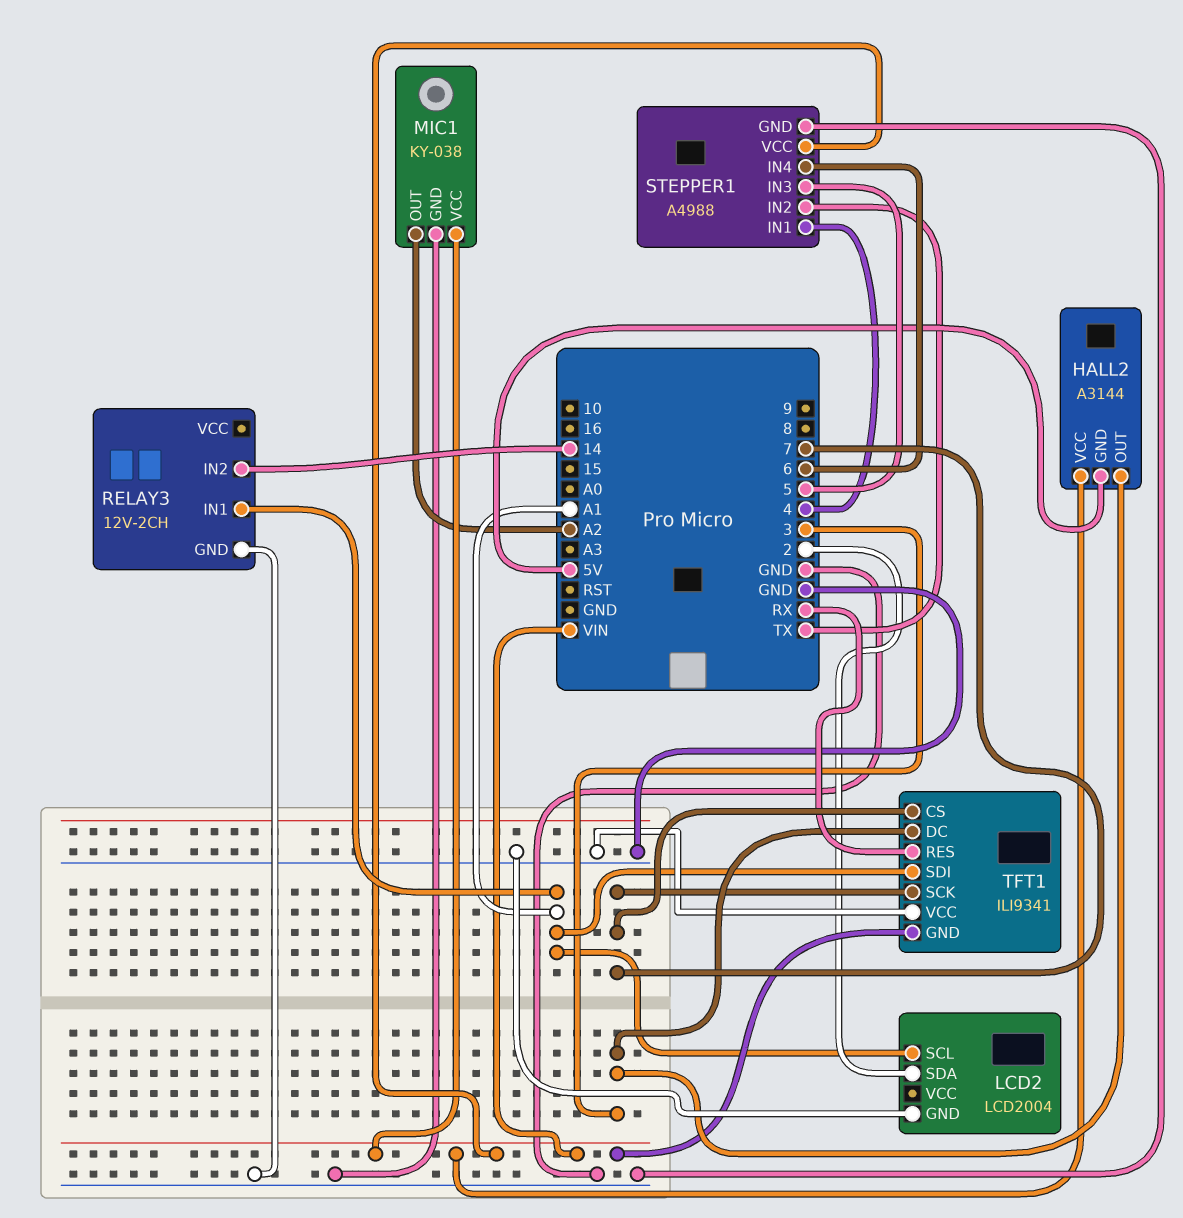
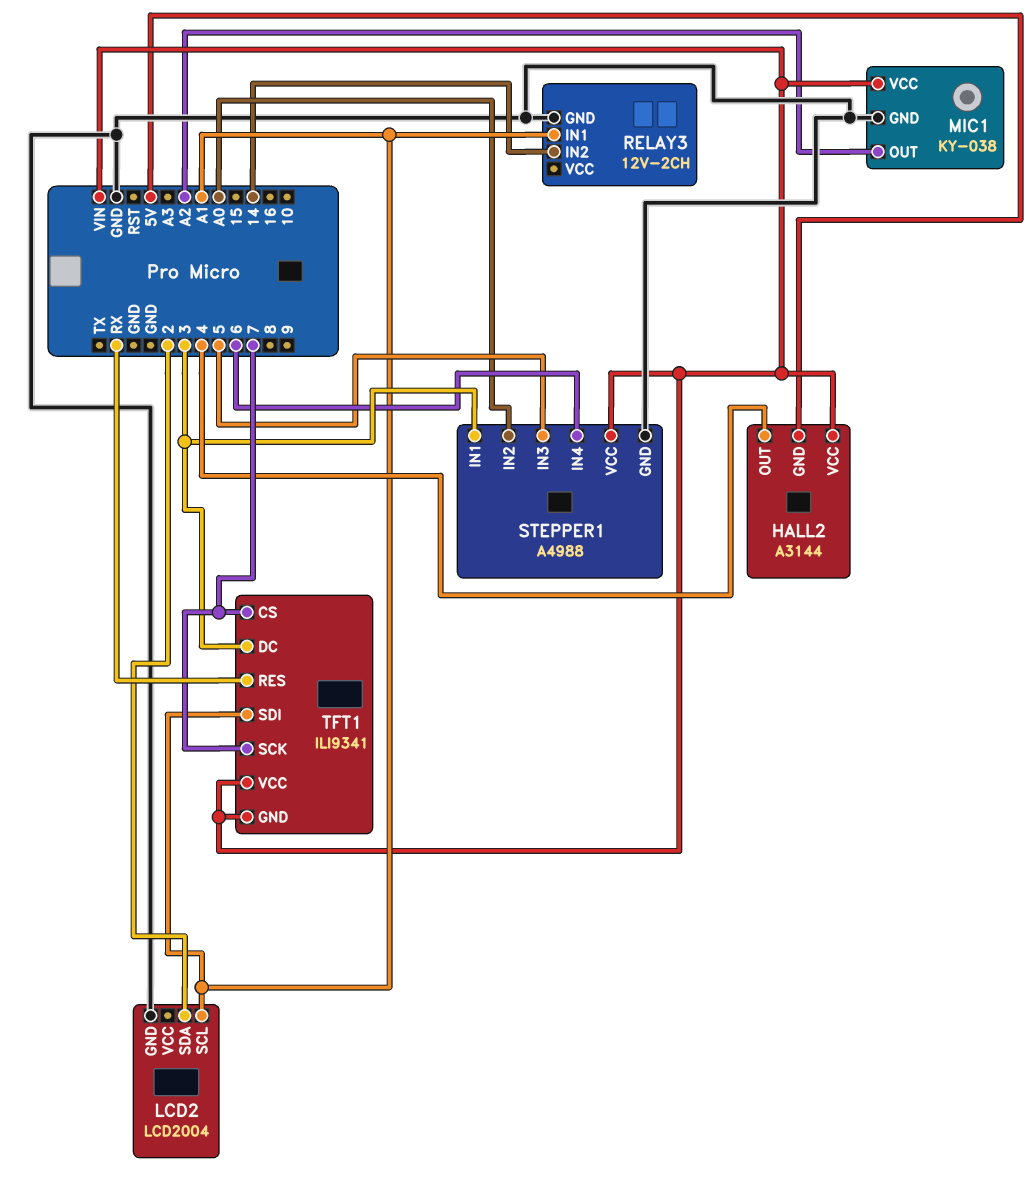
HALL2 pin OUT: 3 -> 4
STEPPER1 pin IN1: 4 -> 3
STEPPER1 pin IN2: TX -> A0
TFT1 pin VCC: GND -> VIN

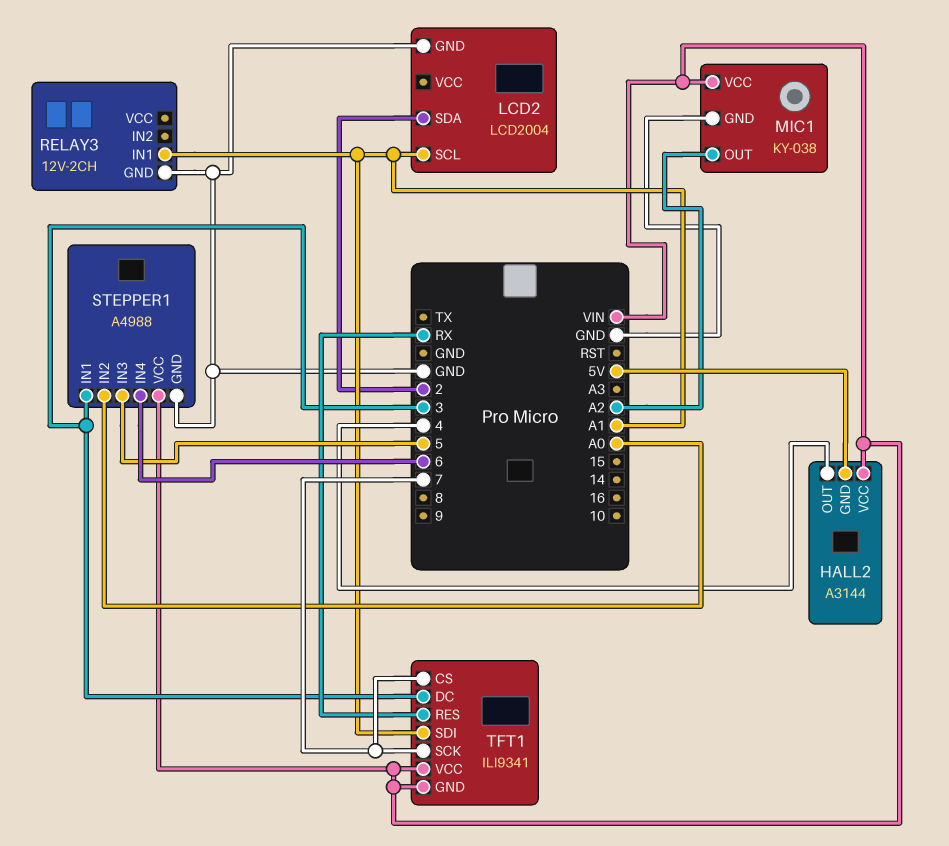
RELAY3 pin IN2: 14 -> none

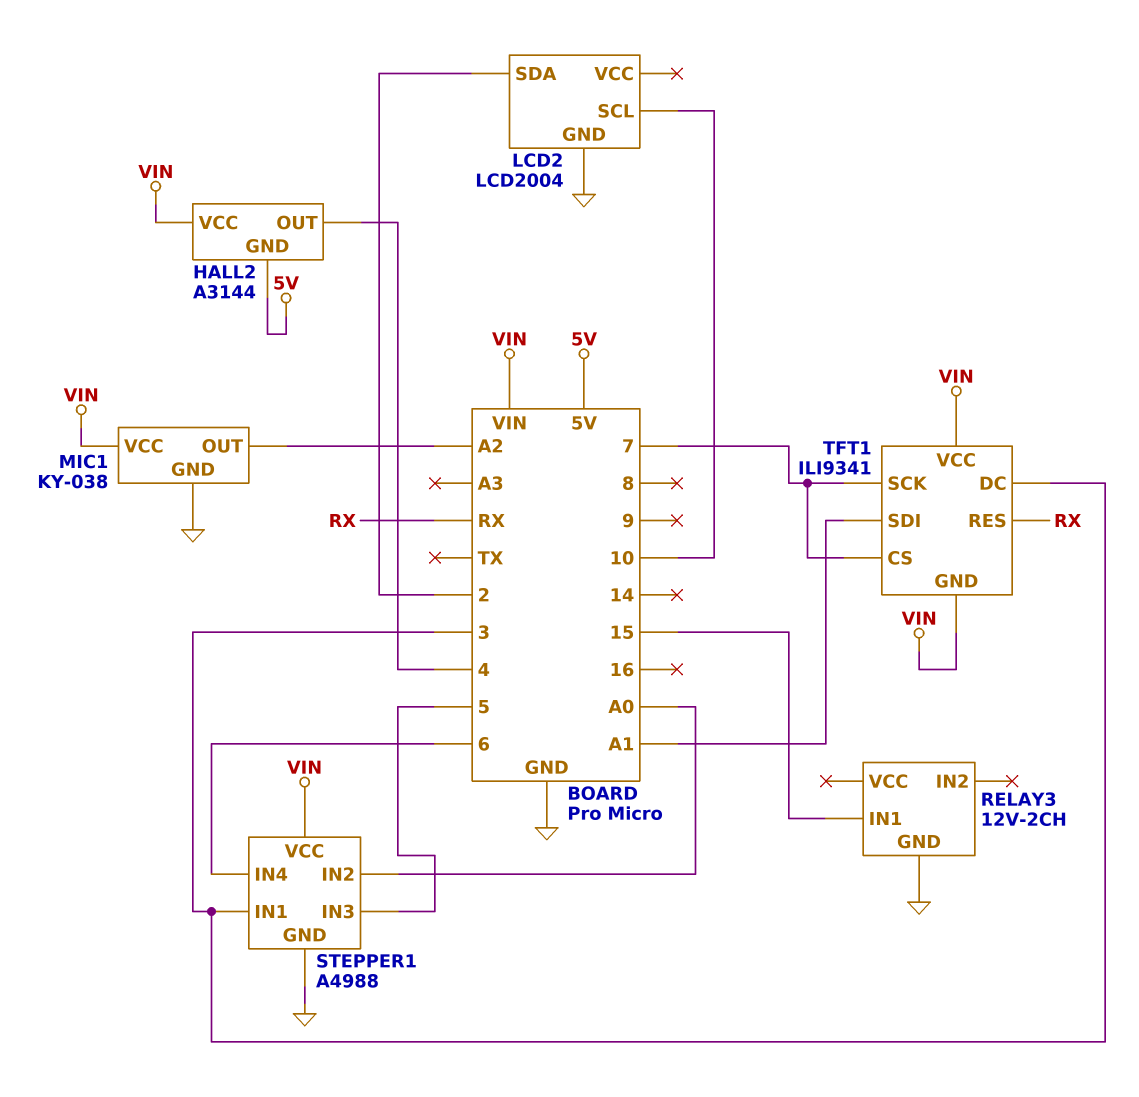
LCD2 pin SCL: A1 -> 10
RELAY3 pin IN1: A1 -> 15

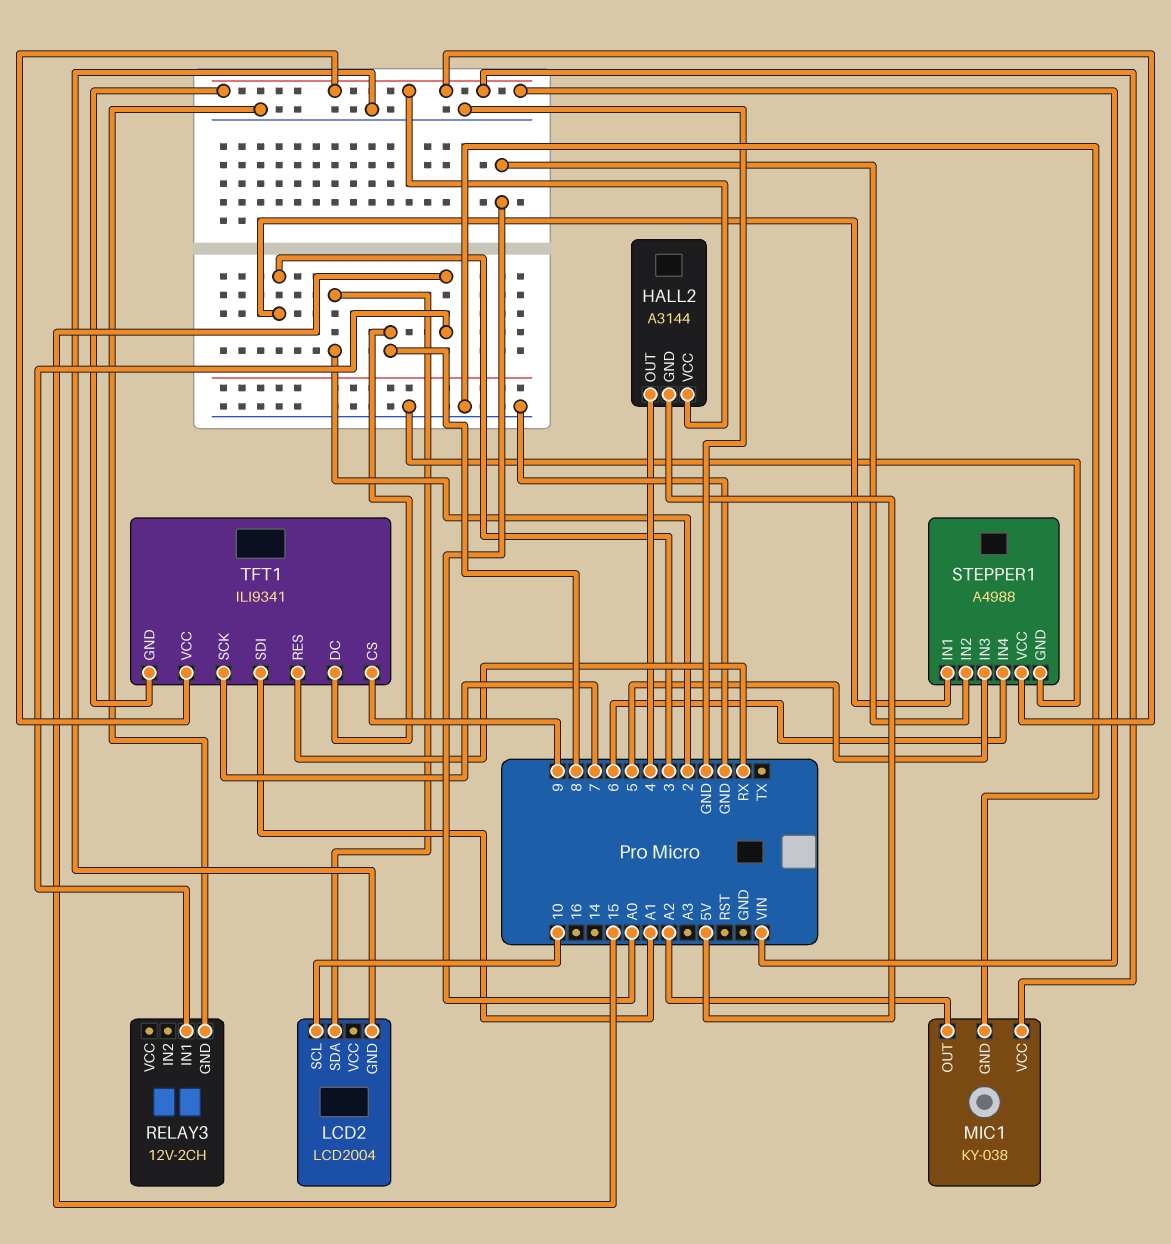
TFT1 pin CS: 7 -> 9
TFT1 pin DC: 3 -> 8

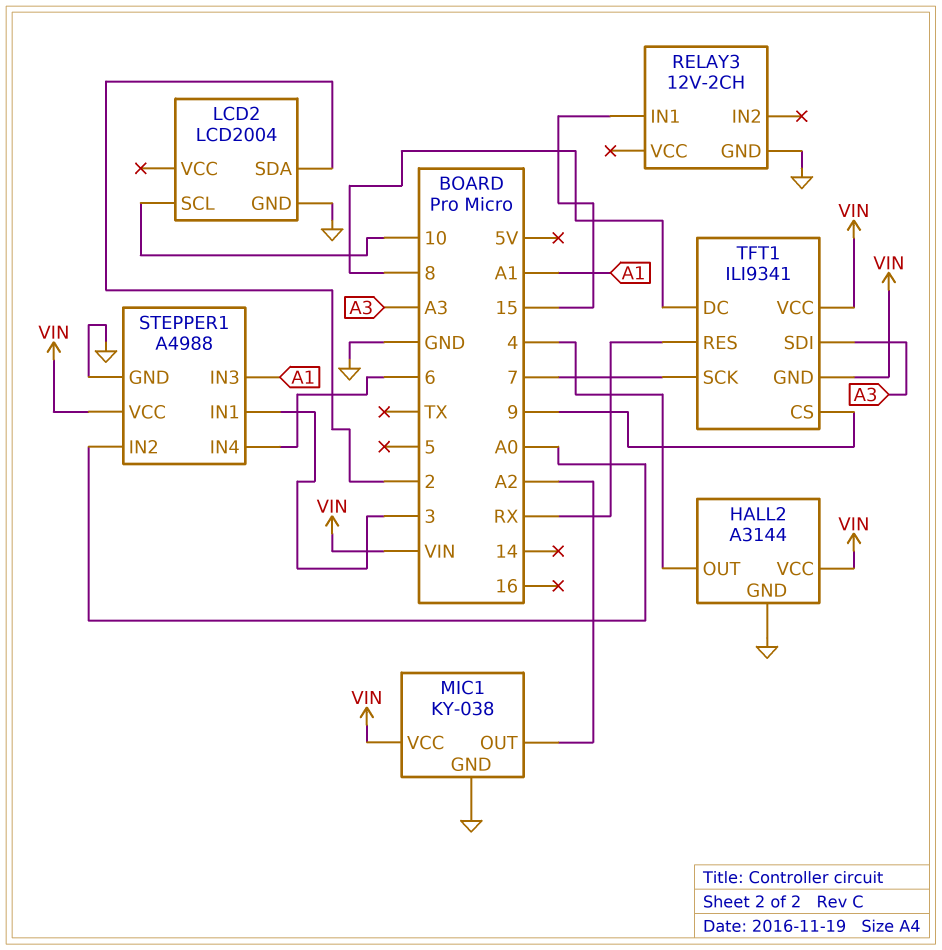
HALL2 pin GND: 5V -> GND
STEPPER1 pin IN3: 5 -> A1
TFT1 pin SDI: A1 -> A3

